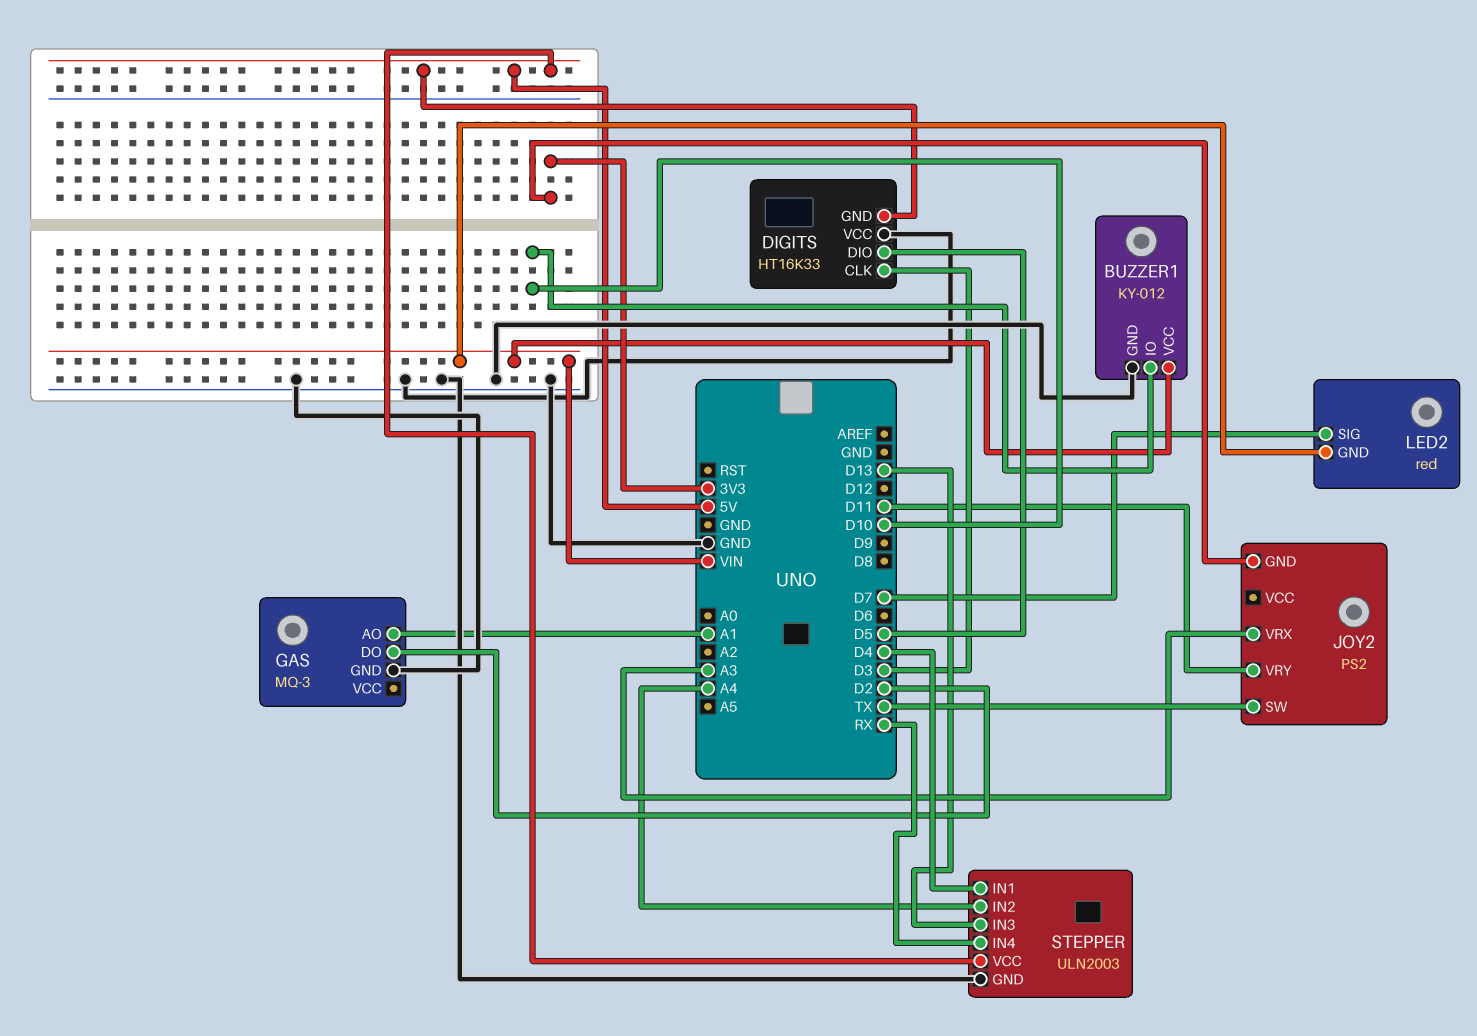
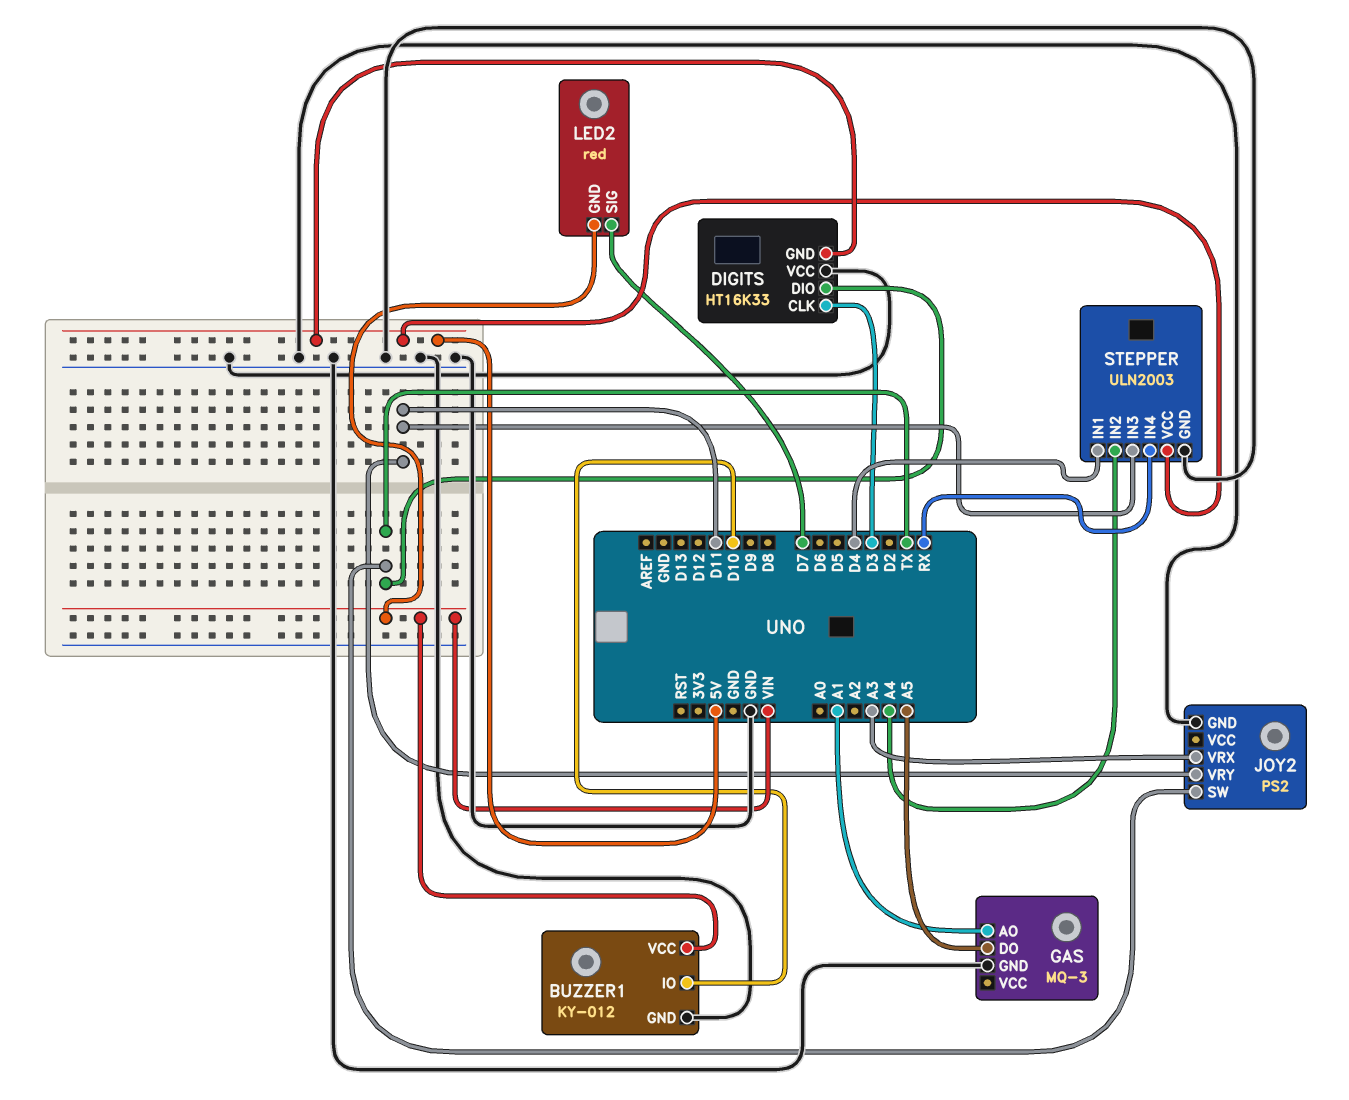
DIGITS pin DIO: D5 -> TX
GAS pin DO: D2 -> A5
JOY2 pin GND: 3V3 -> GND
STEPPER pin IN3: D13 -> D11

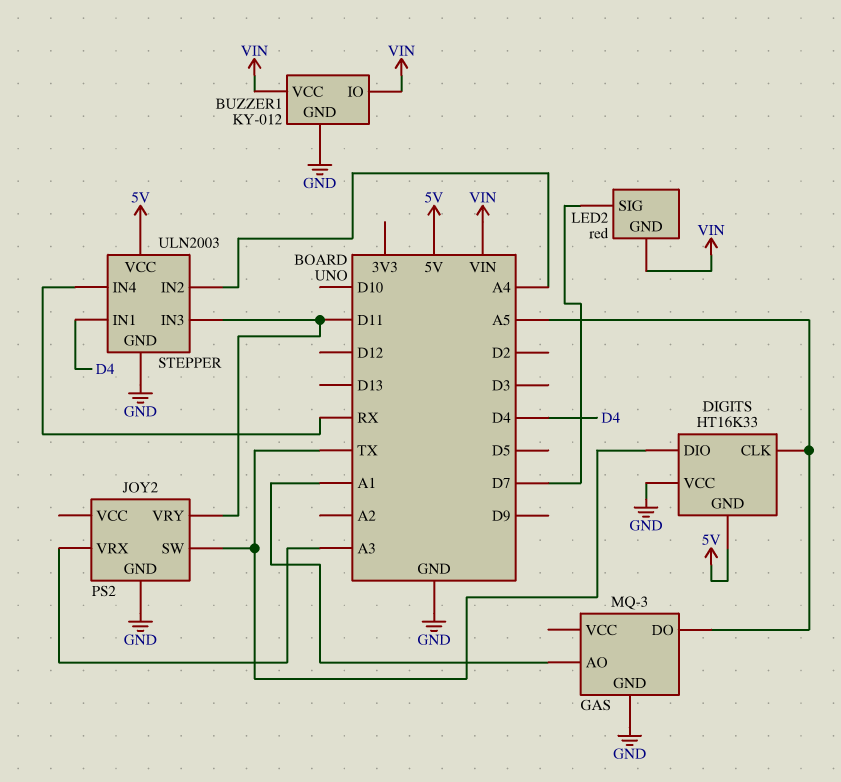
BUZZER1 pin IO: D10 -> VIN
DIGITS pin CLK: D3 -> A5

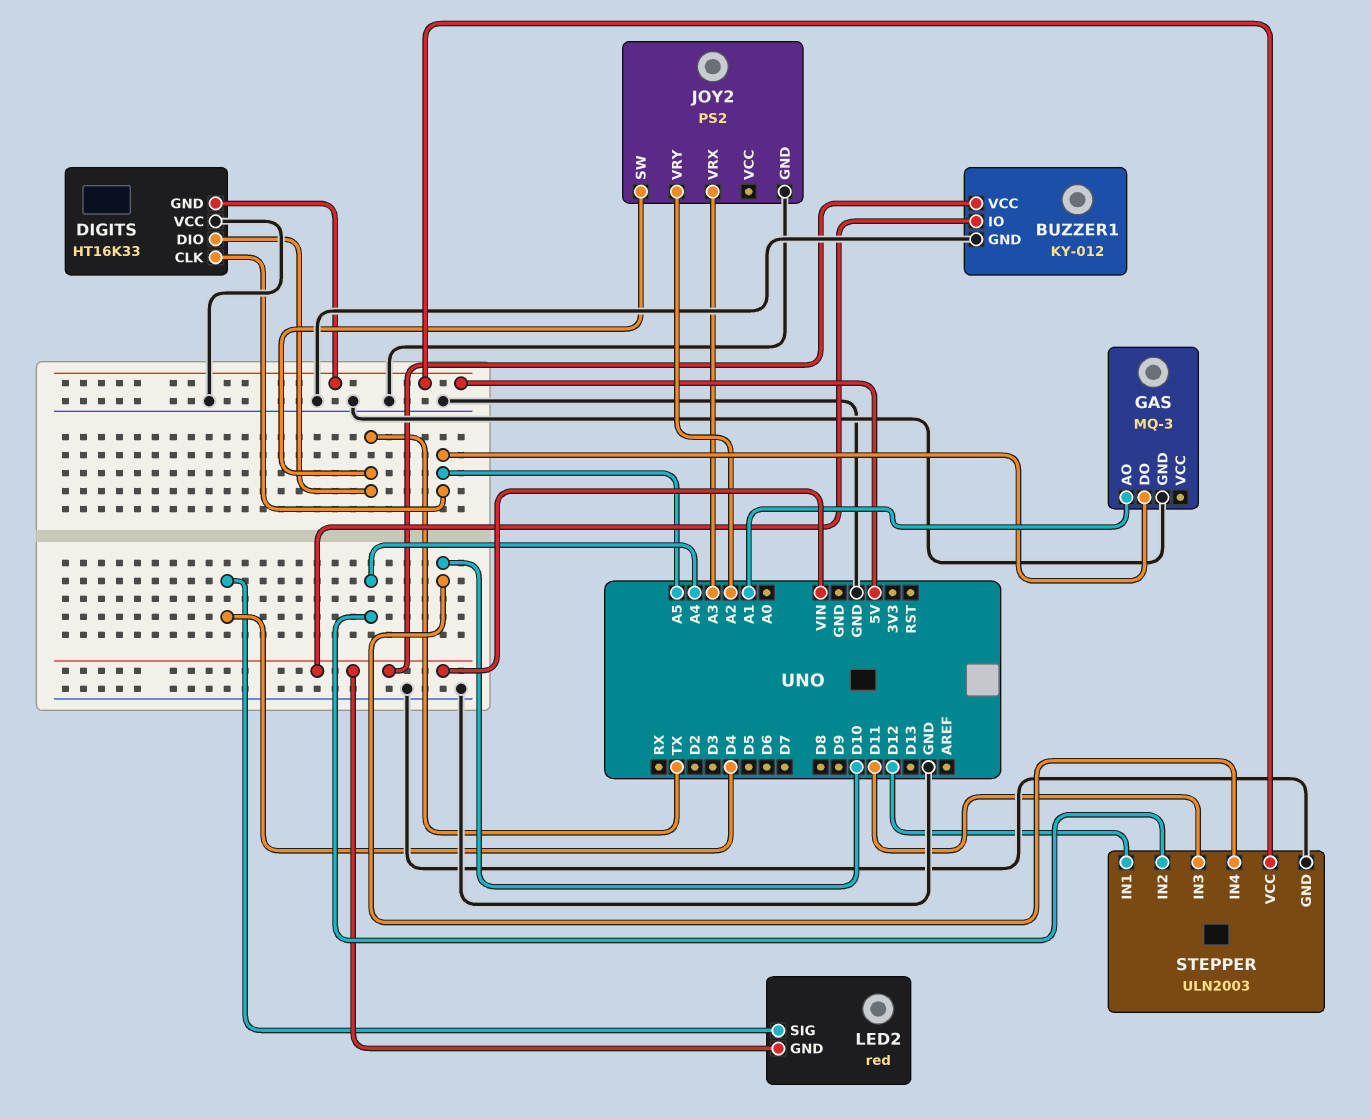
JOY2 pin VRY: D11 -> A2
LED2 pin SIG: D7 -> D4
STEPPER pin IN1: D4 -> D12
STEPPER pin IN4: RX -> D10

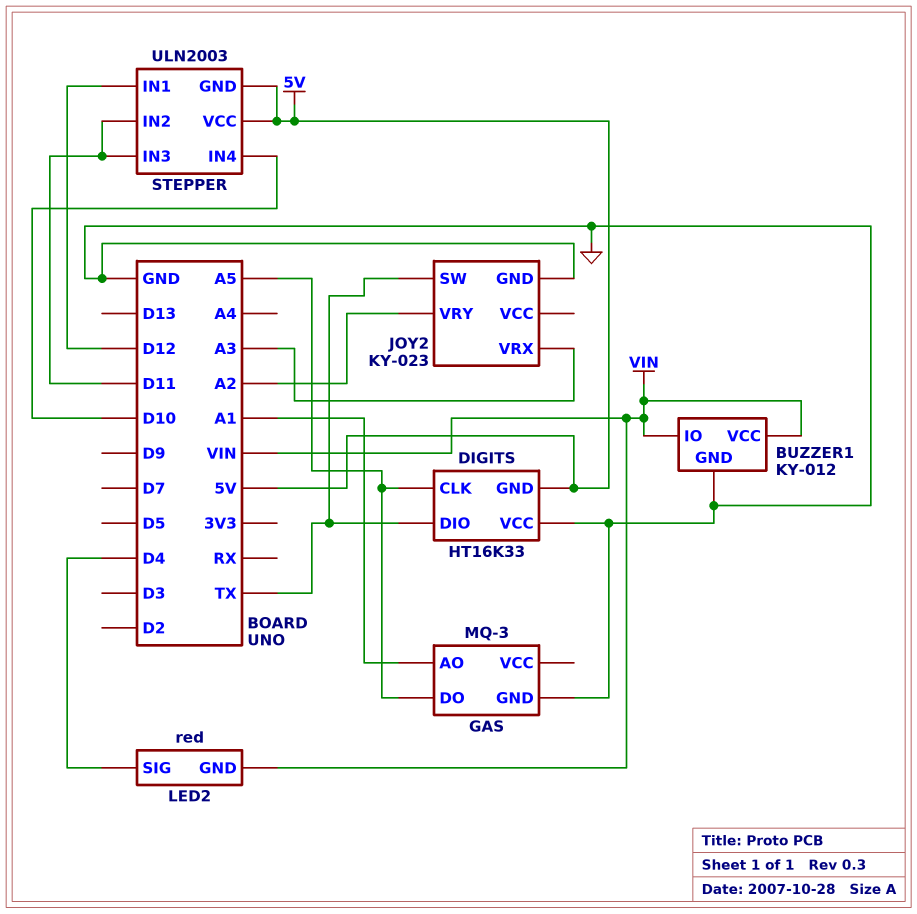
JOY2: PS2 -> KY-023
STEPPER pin GND: GND -> 5V
STEPPER pin IN2: A4 -> D11

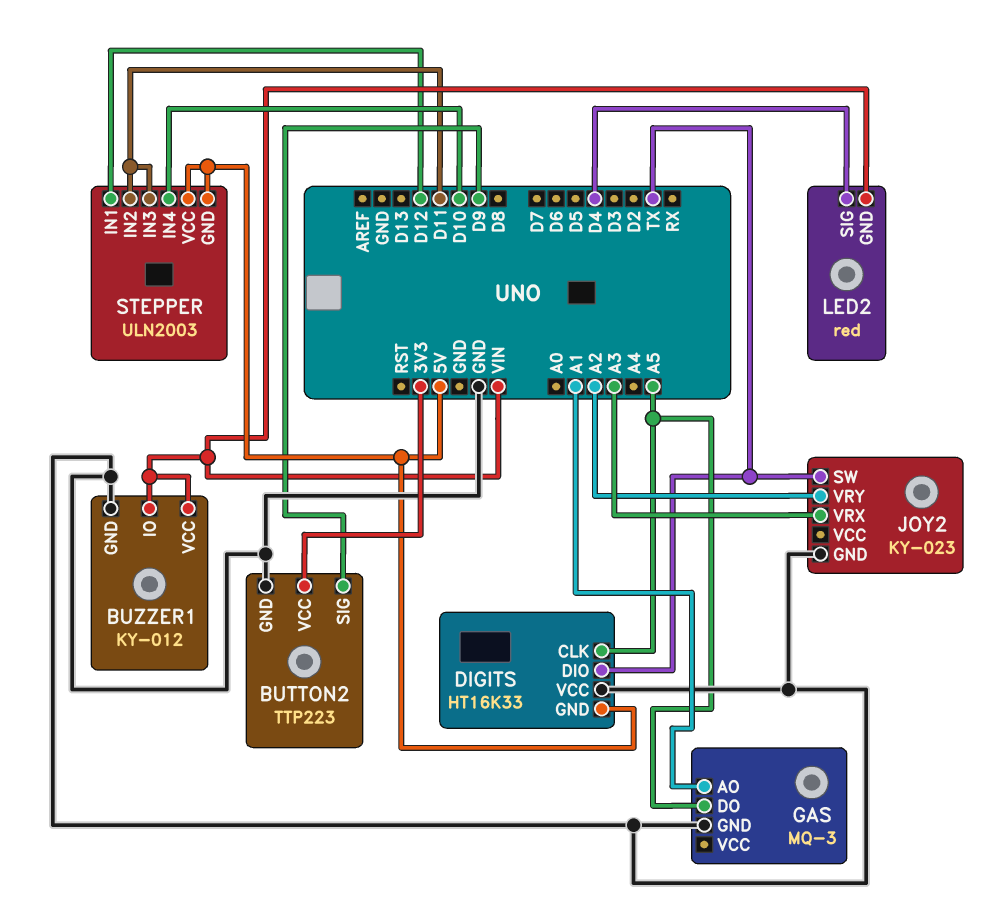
BUTTON2: none -> TTP223
BUTTON2 pin GND: none -> GND
BUTTON2 pin SIG: none -> D9
BUTTON2 pin VCC: none -> 3V3

